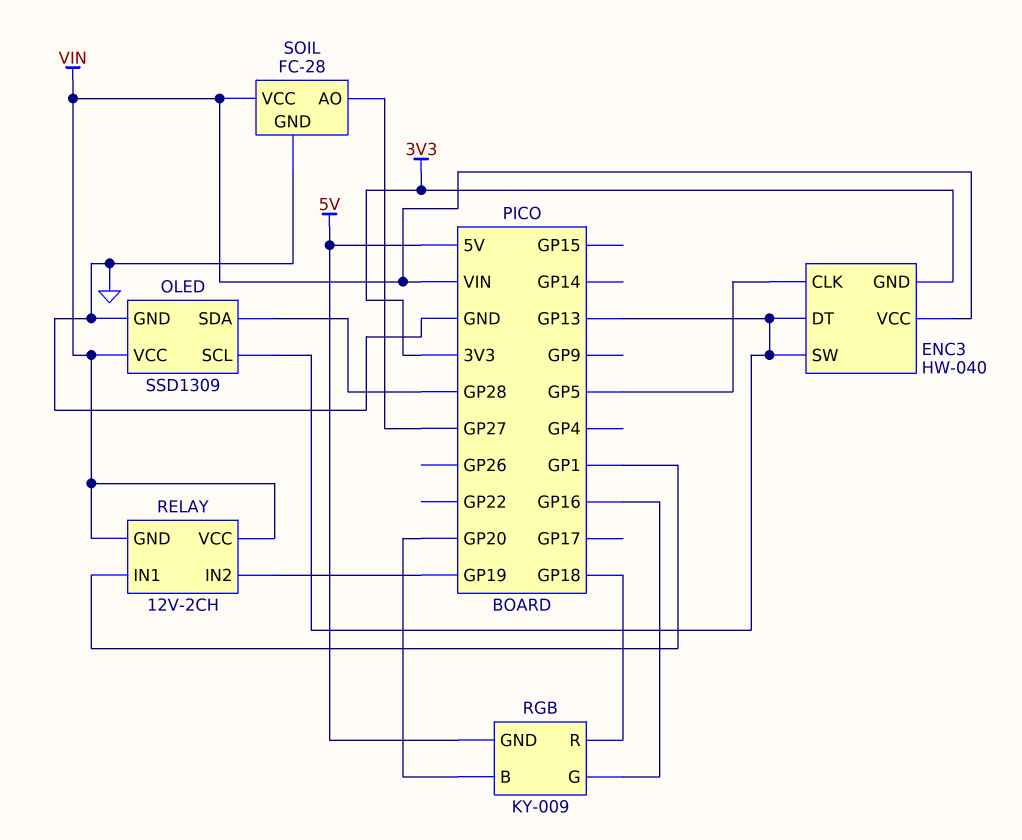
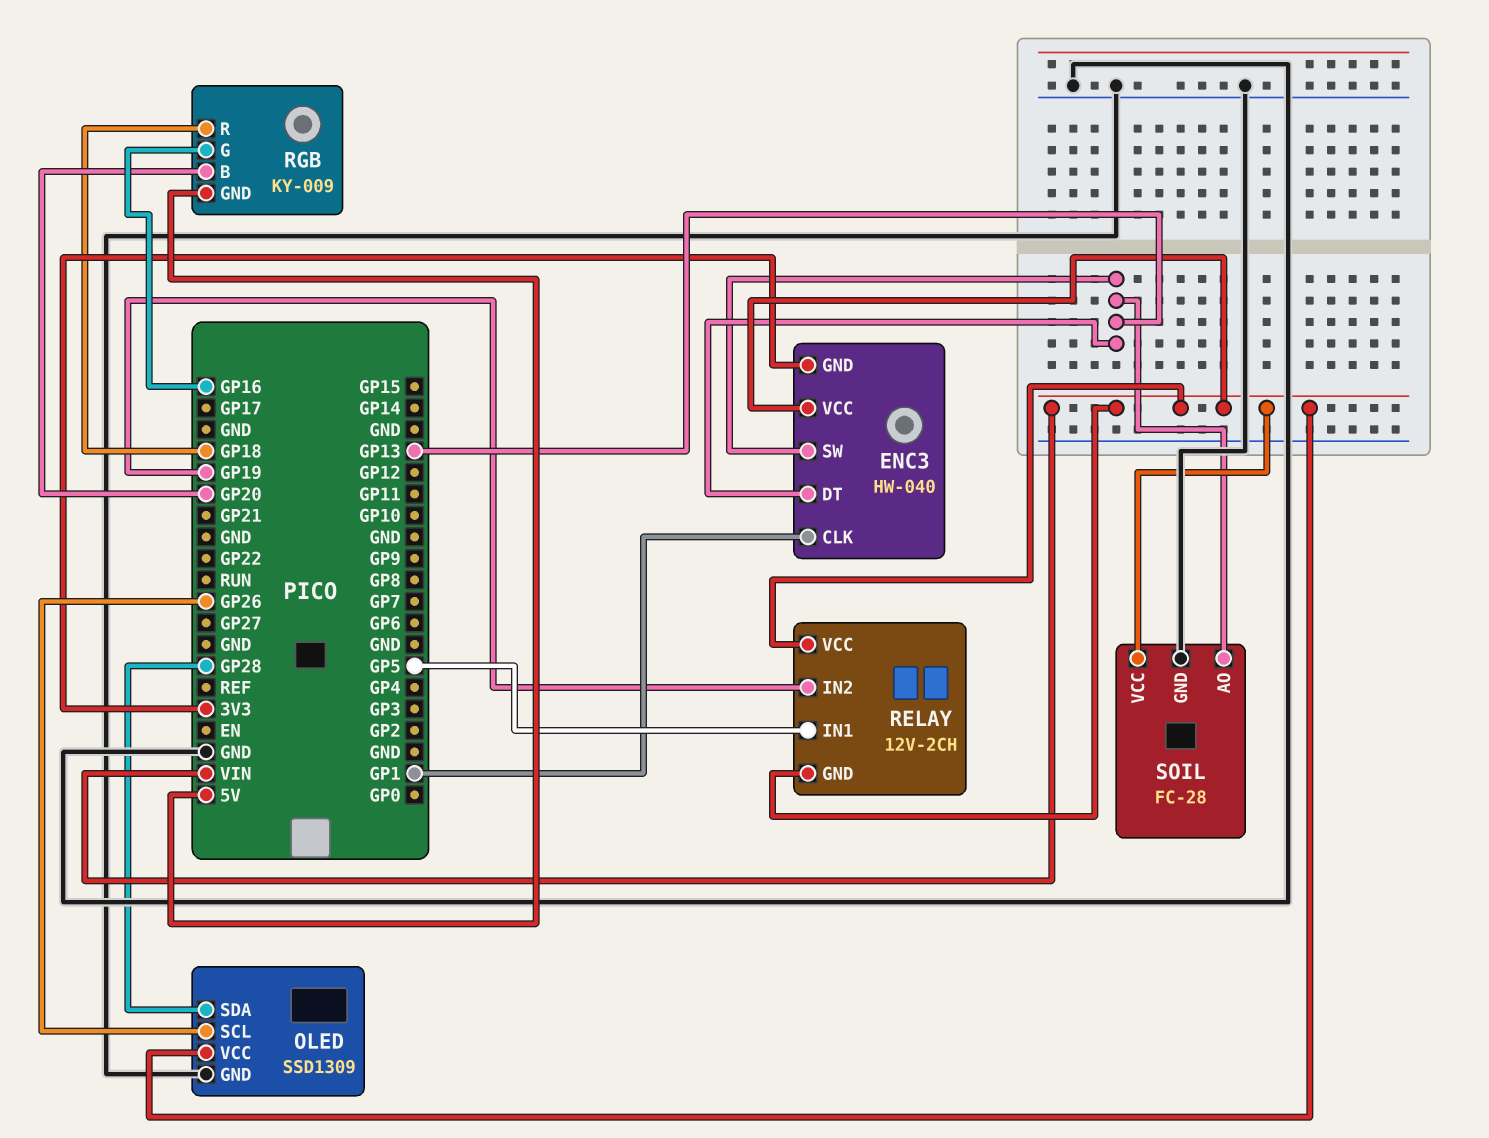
ENC3 pin CLK: GP5 -> GP1
OLED pin SCL: GP13 -> GP26
RELAY pin IN1: GP1 -> GP5
SOIL pin AO: GP27 -> GP13

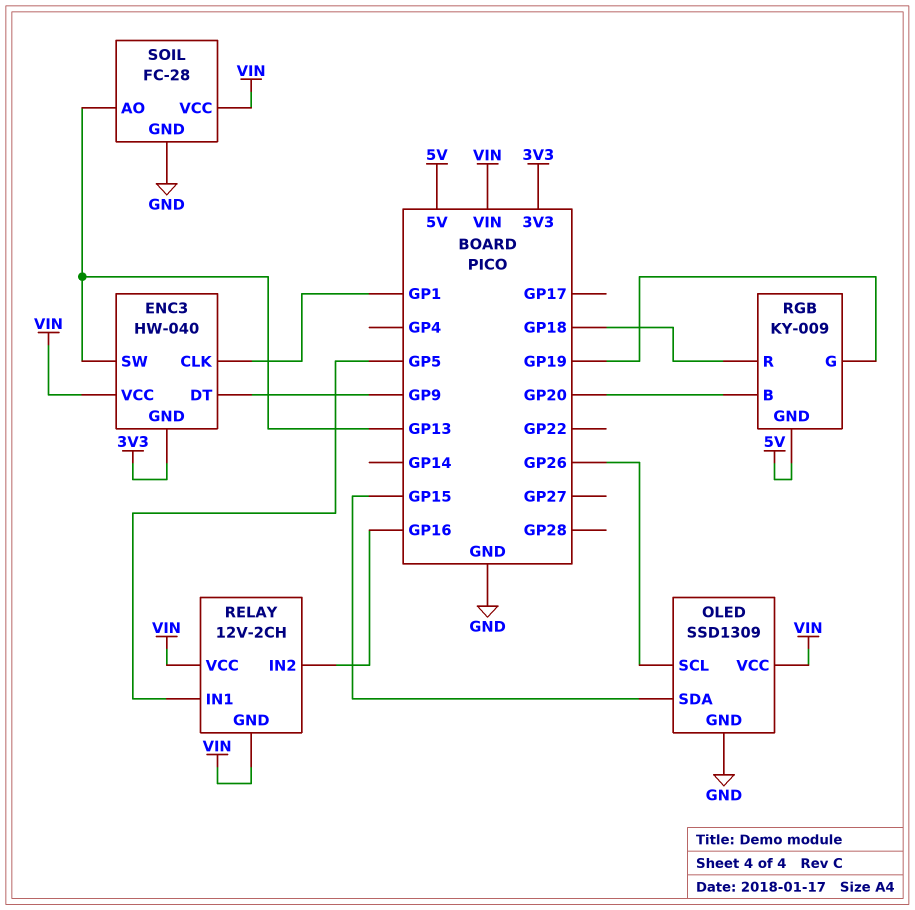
ENC3 pin DT: GP13 -> GP9
OLED pin SDA: GP28 -> GP15
RELAY pin IN2: GP19 -> GP16
RGB pin G: GP16 -> GP19

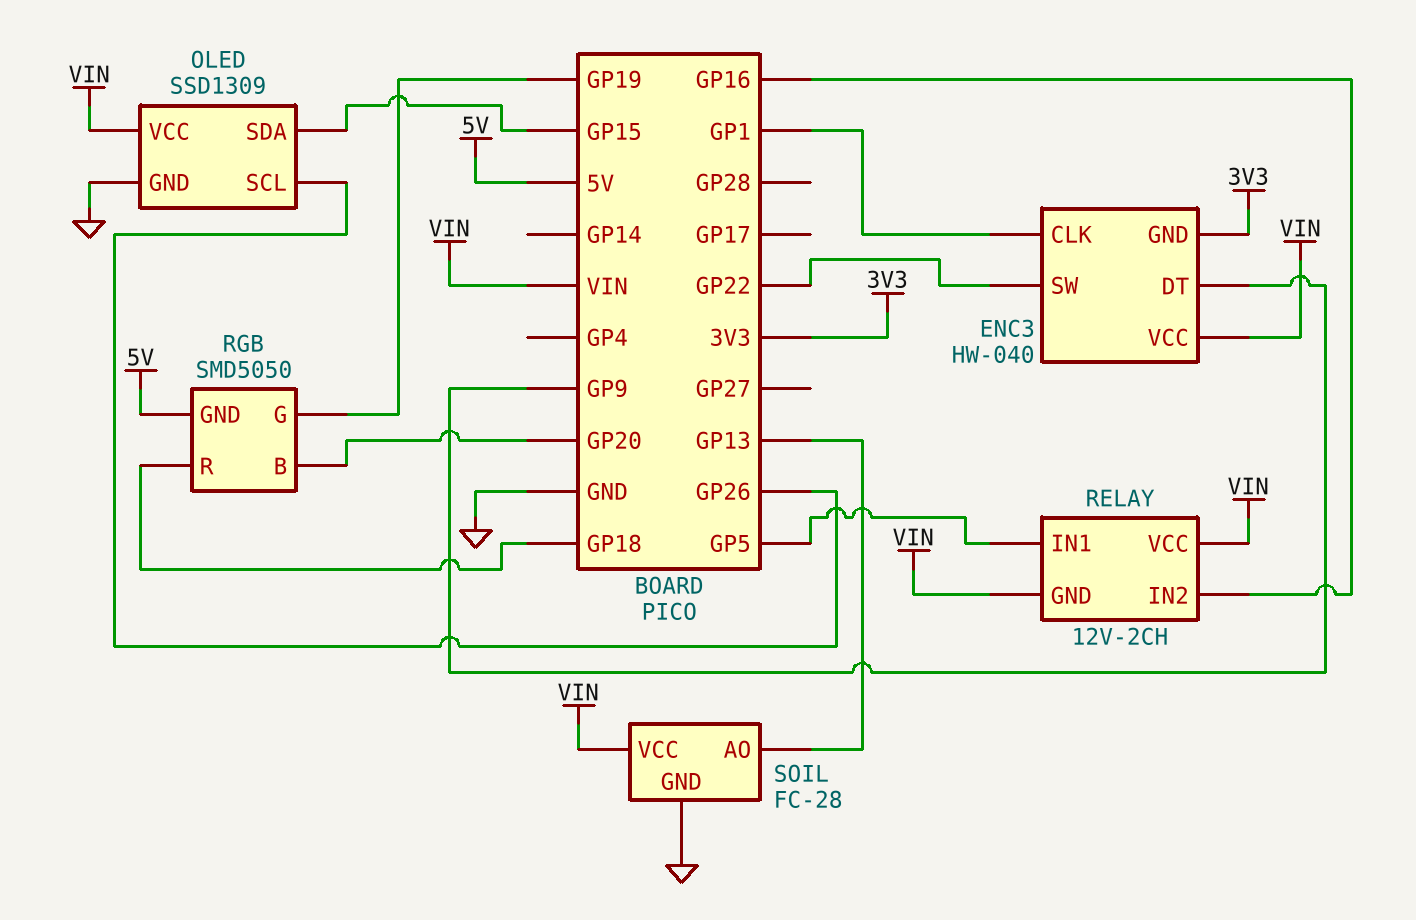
ENC3 pin SW: GP13 -> GP22
RGB: KY-009 -> SMD5050

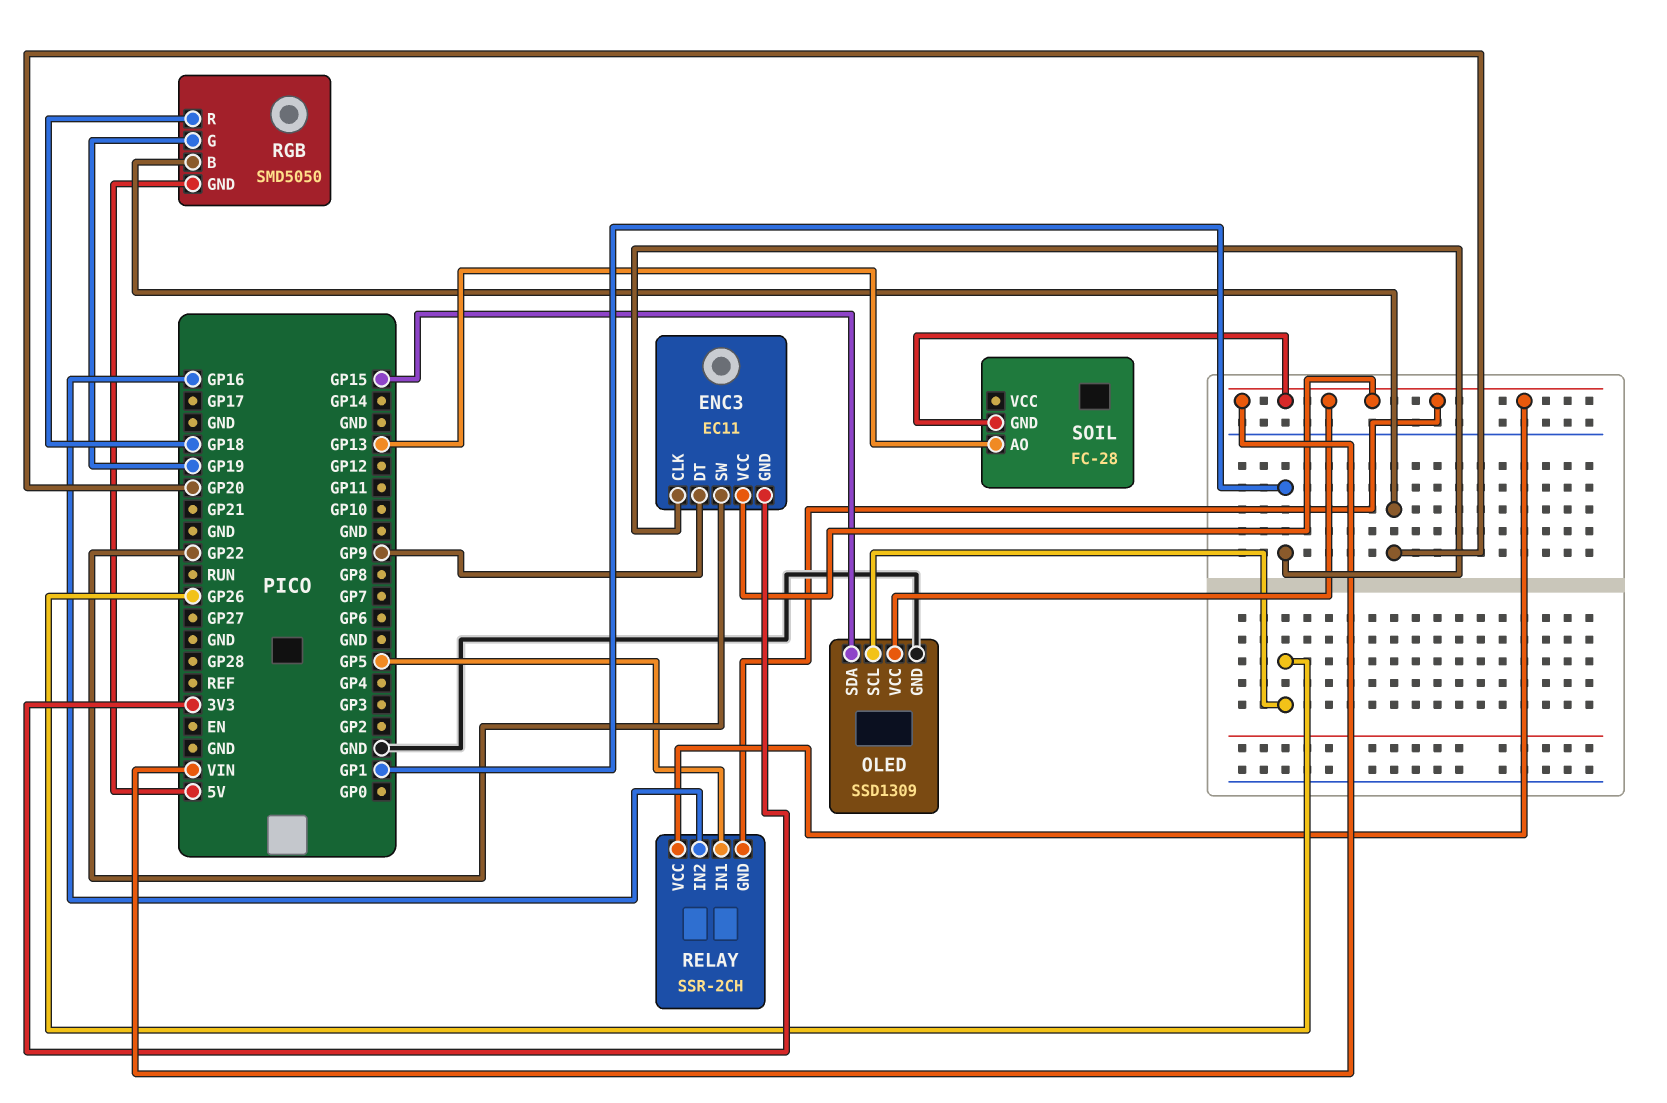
ENC3: HW-040 -> EC11
RELAY: 12V-2CH -> SSR-2CH
SOIL pin GND: GND -> VIN
SOIL pin VCC: VIN -> none

